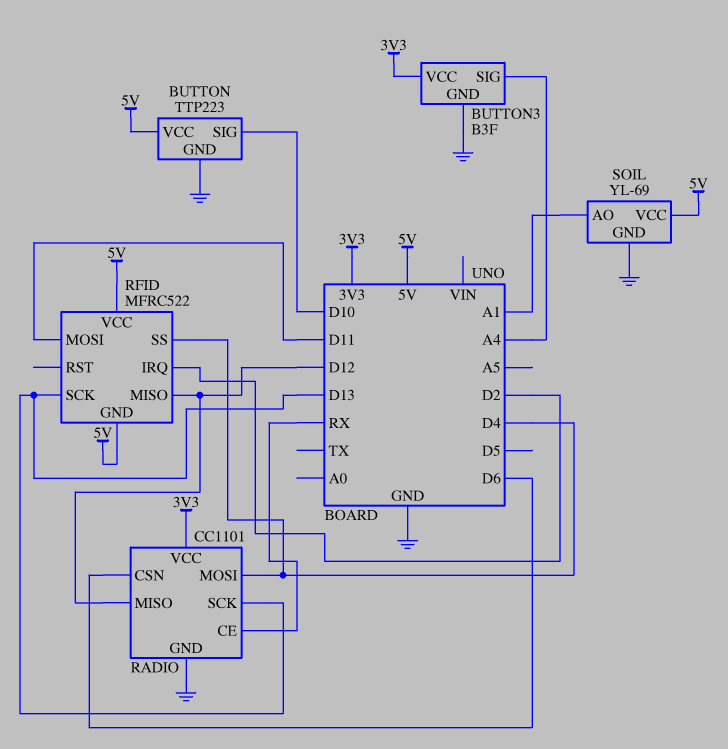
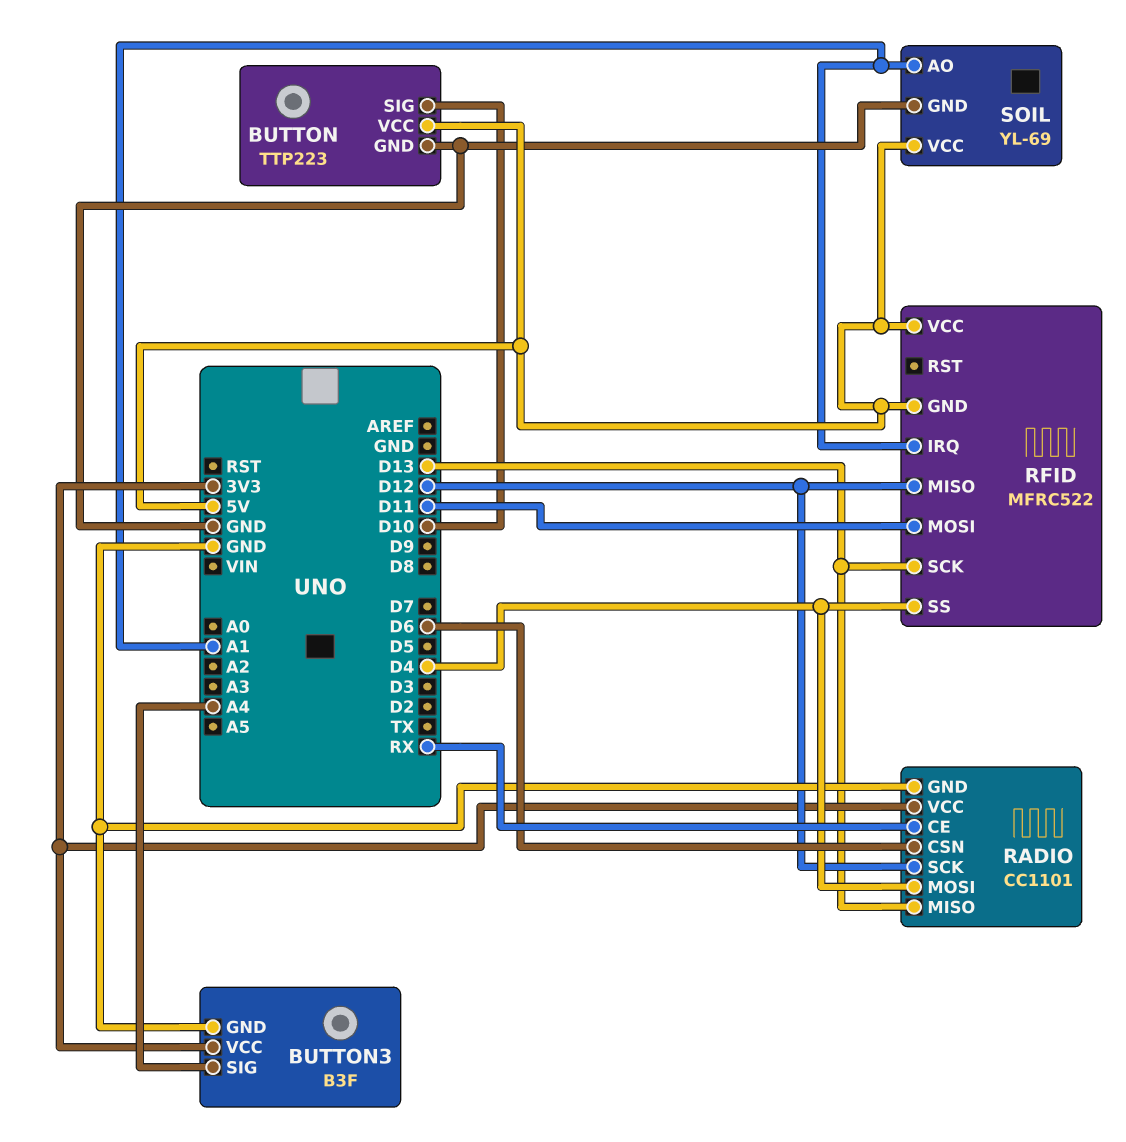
RADIO pin MISO: D12 -> D13
RADIO pin SCK: D13 -> D12
RFID pin IRQ: D2 -> A1

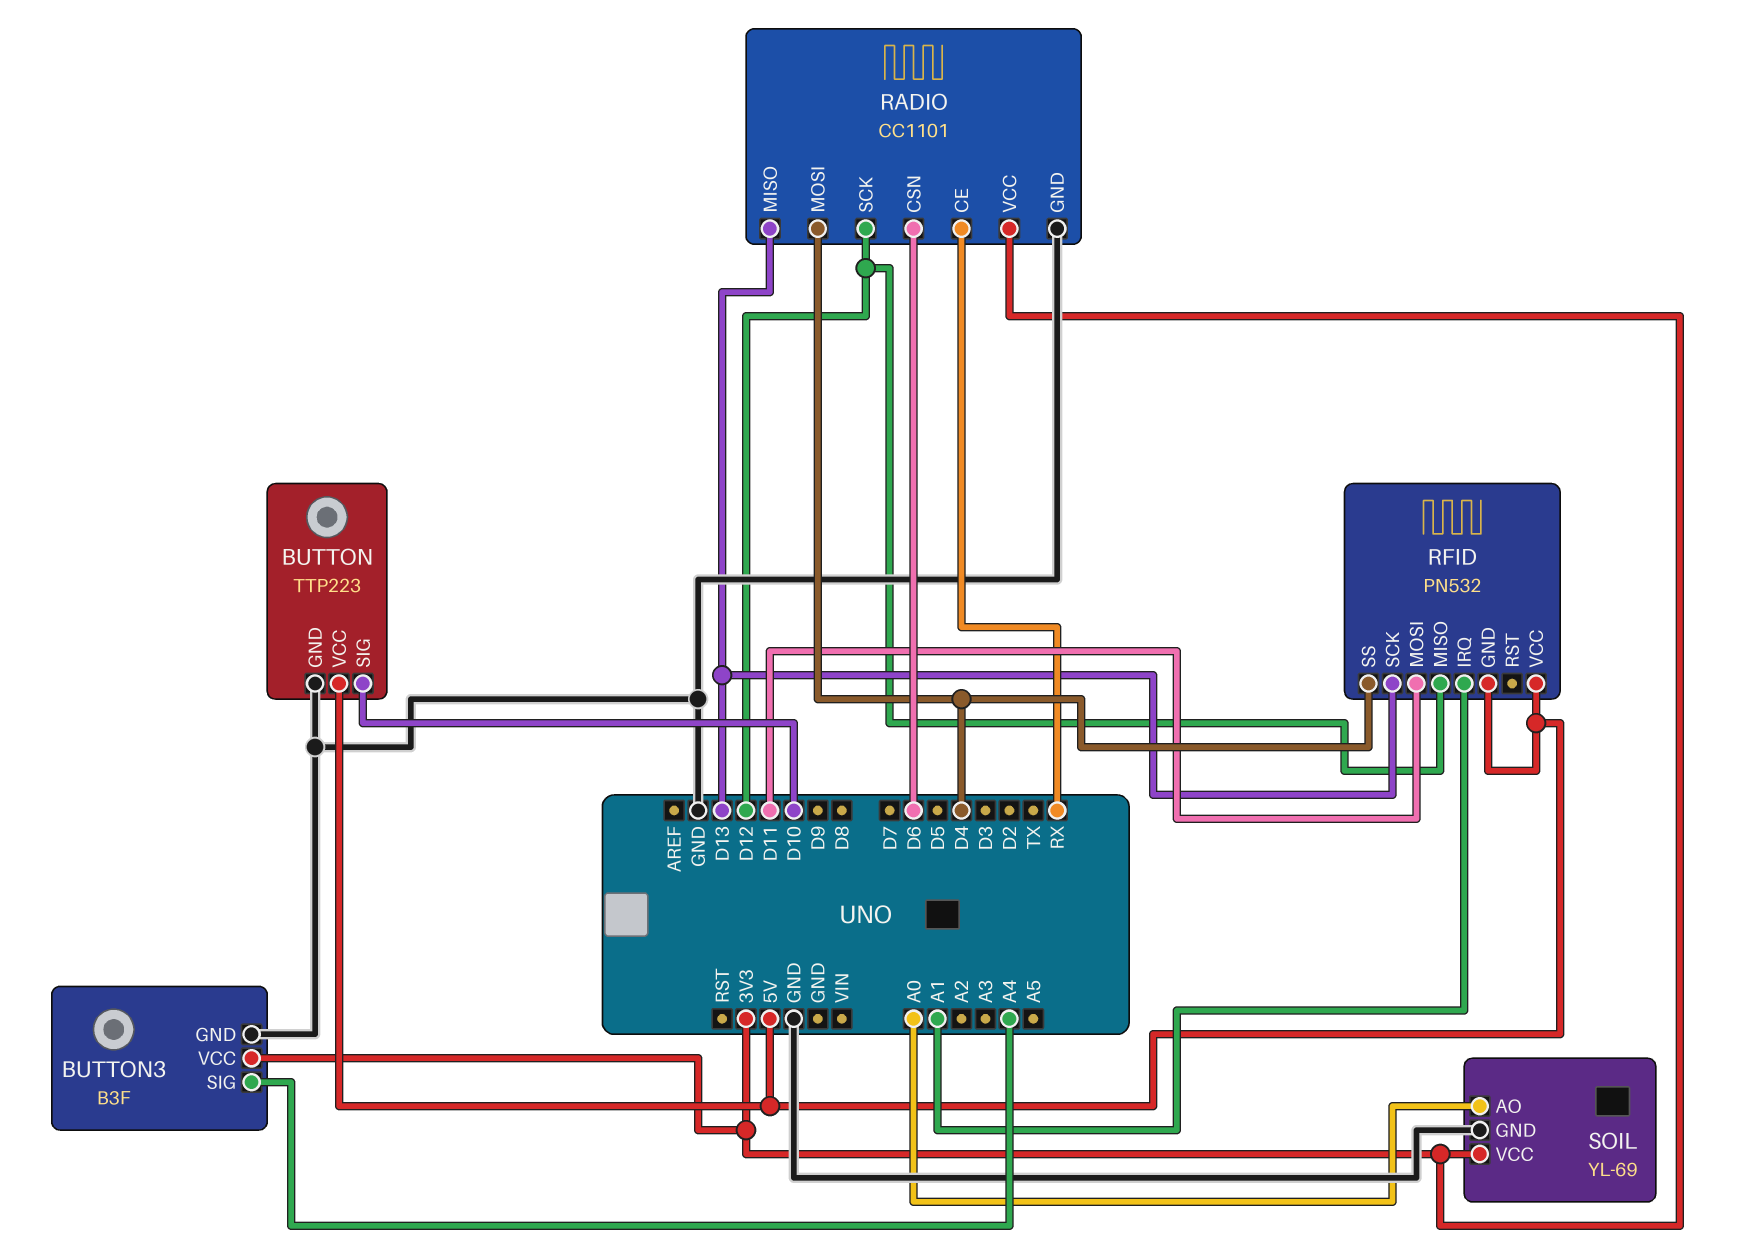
RFID: MFRC522 -> PN532
SOIL pin AO: A1 -> A0
SOIL pin VCC: 5V -> 3V3

